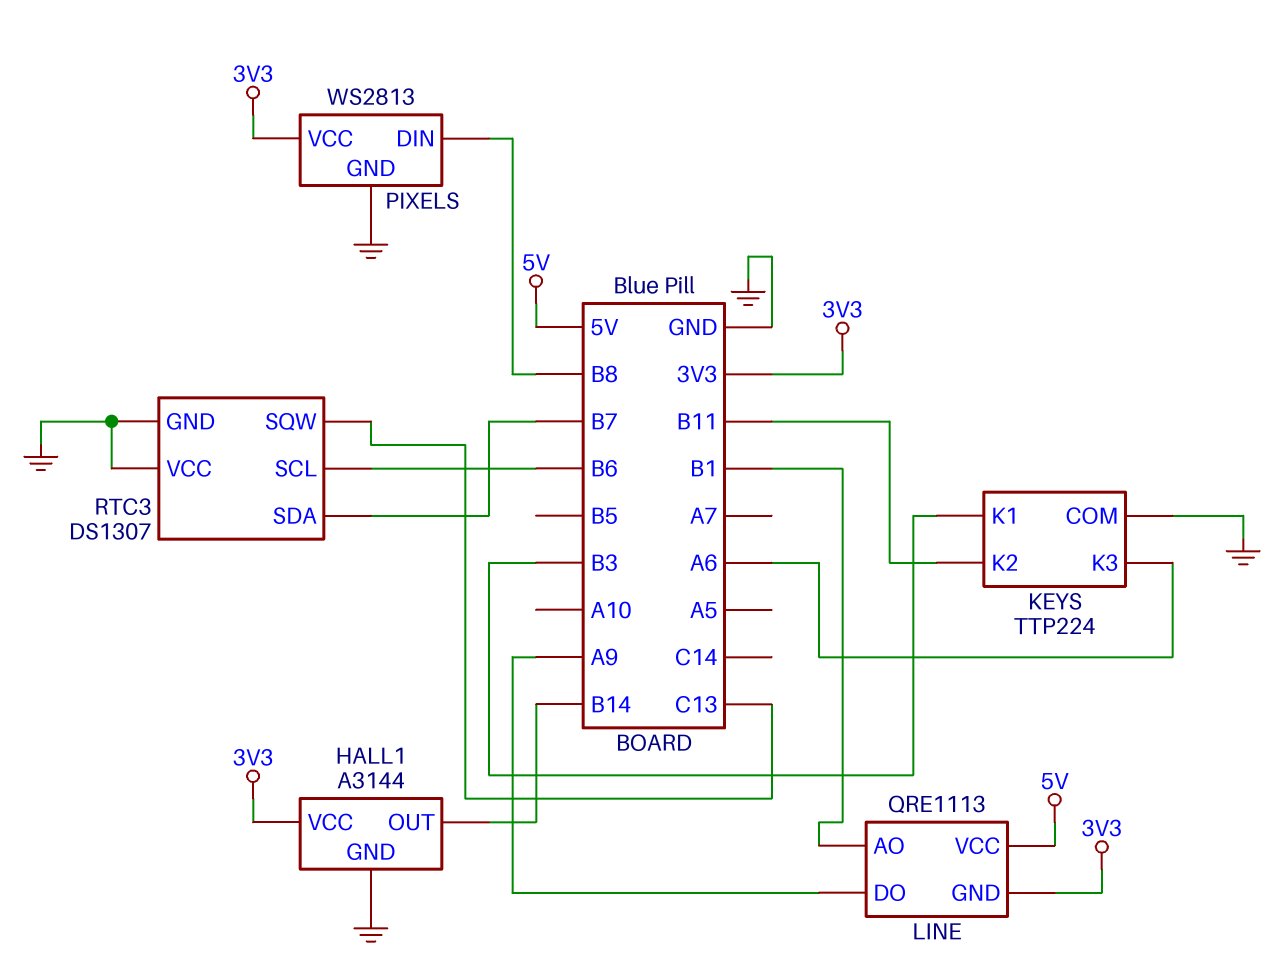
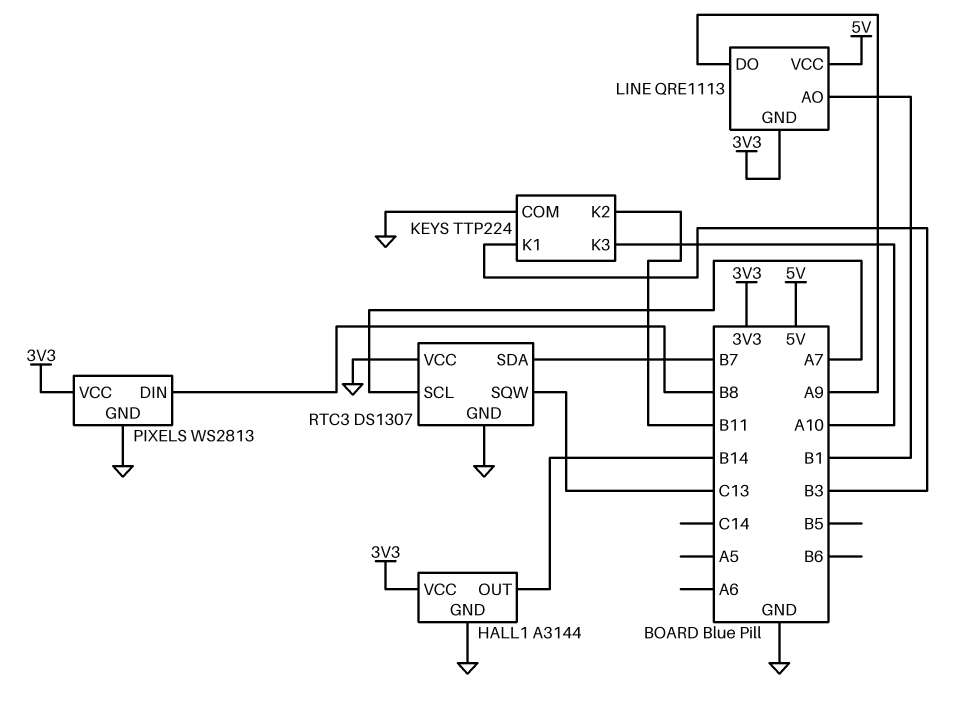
KEYS pin K3: A6 -> A10
RTC3 pin SCL: B6 -> A7

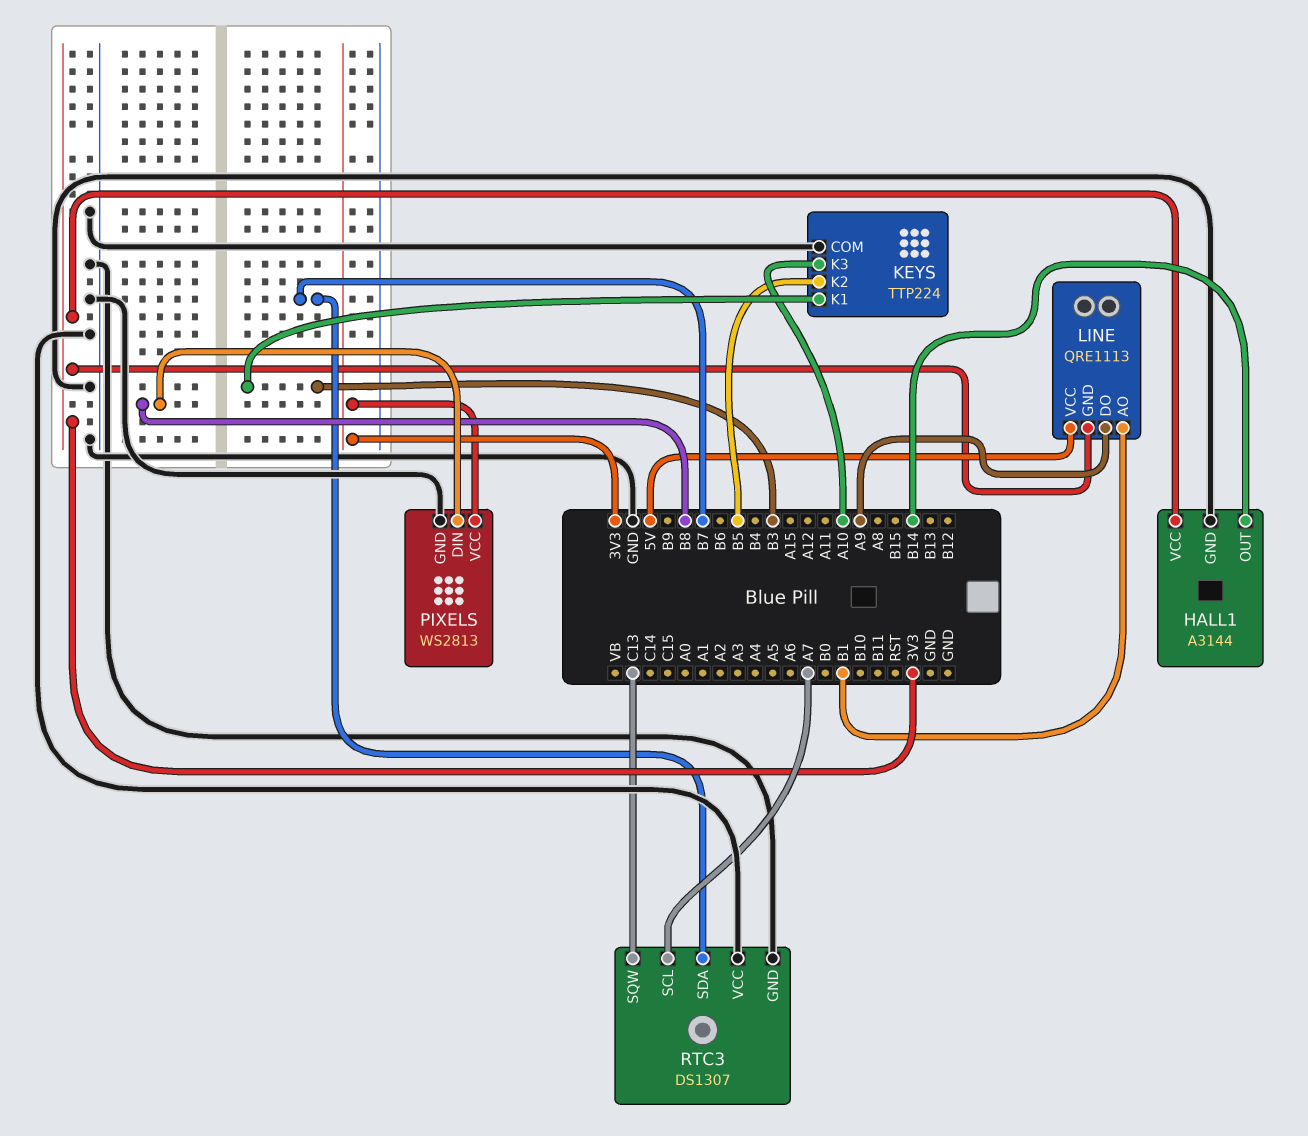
KEYS pin K2: B11 -> B5

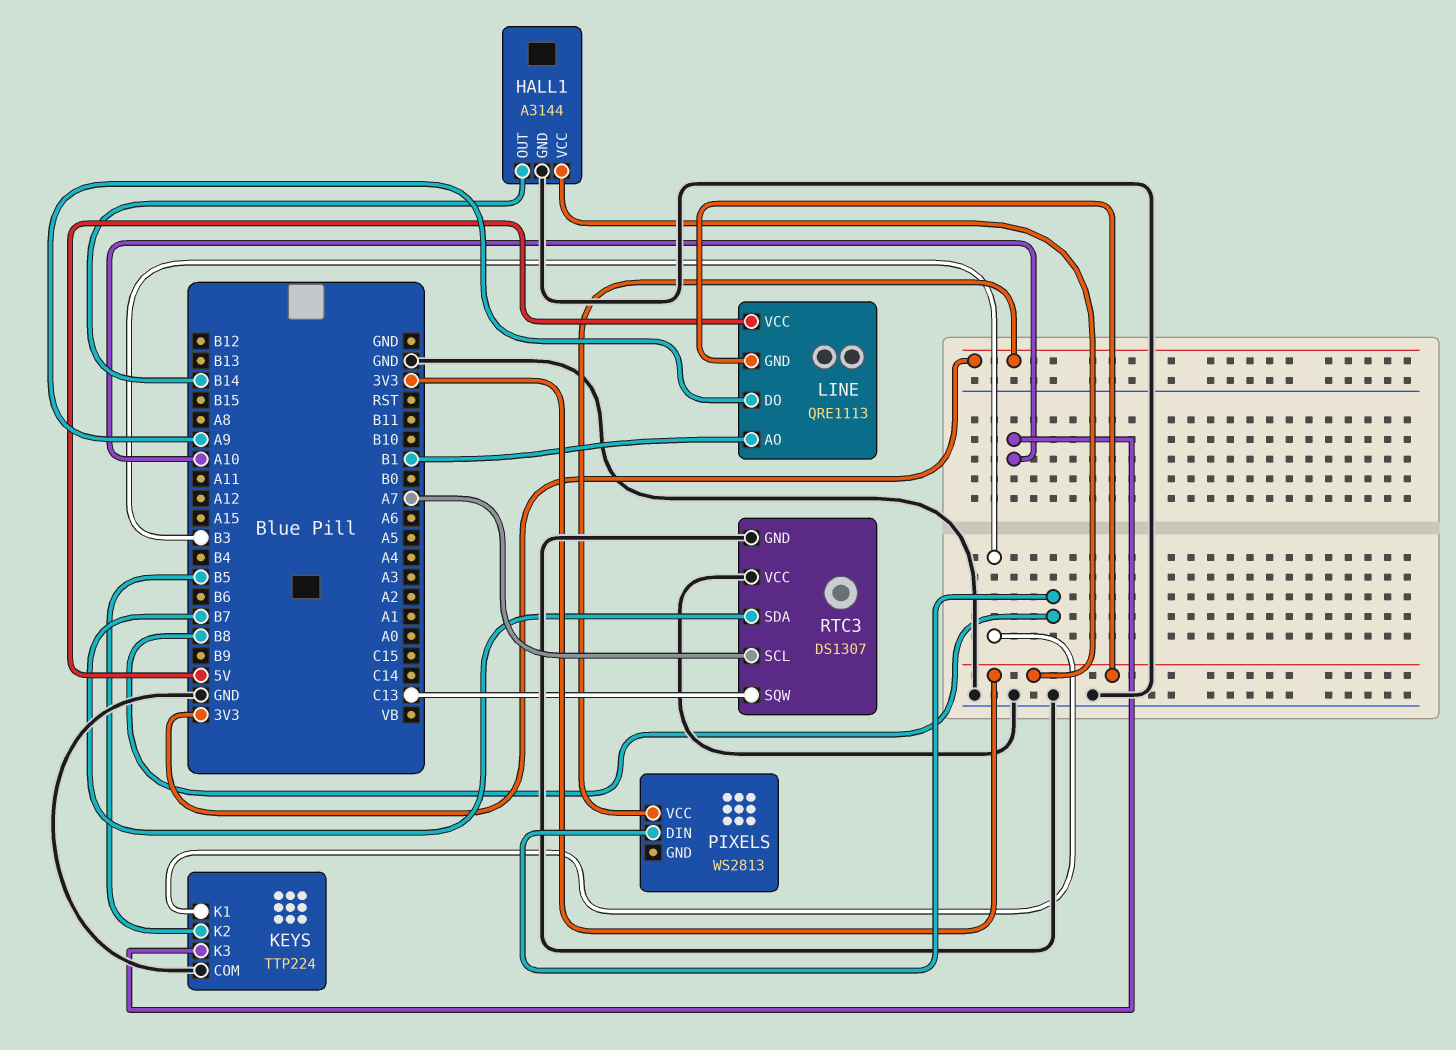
PIXELS pin GND: GND -> none

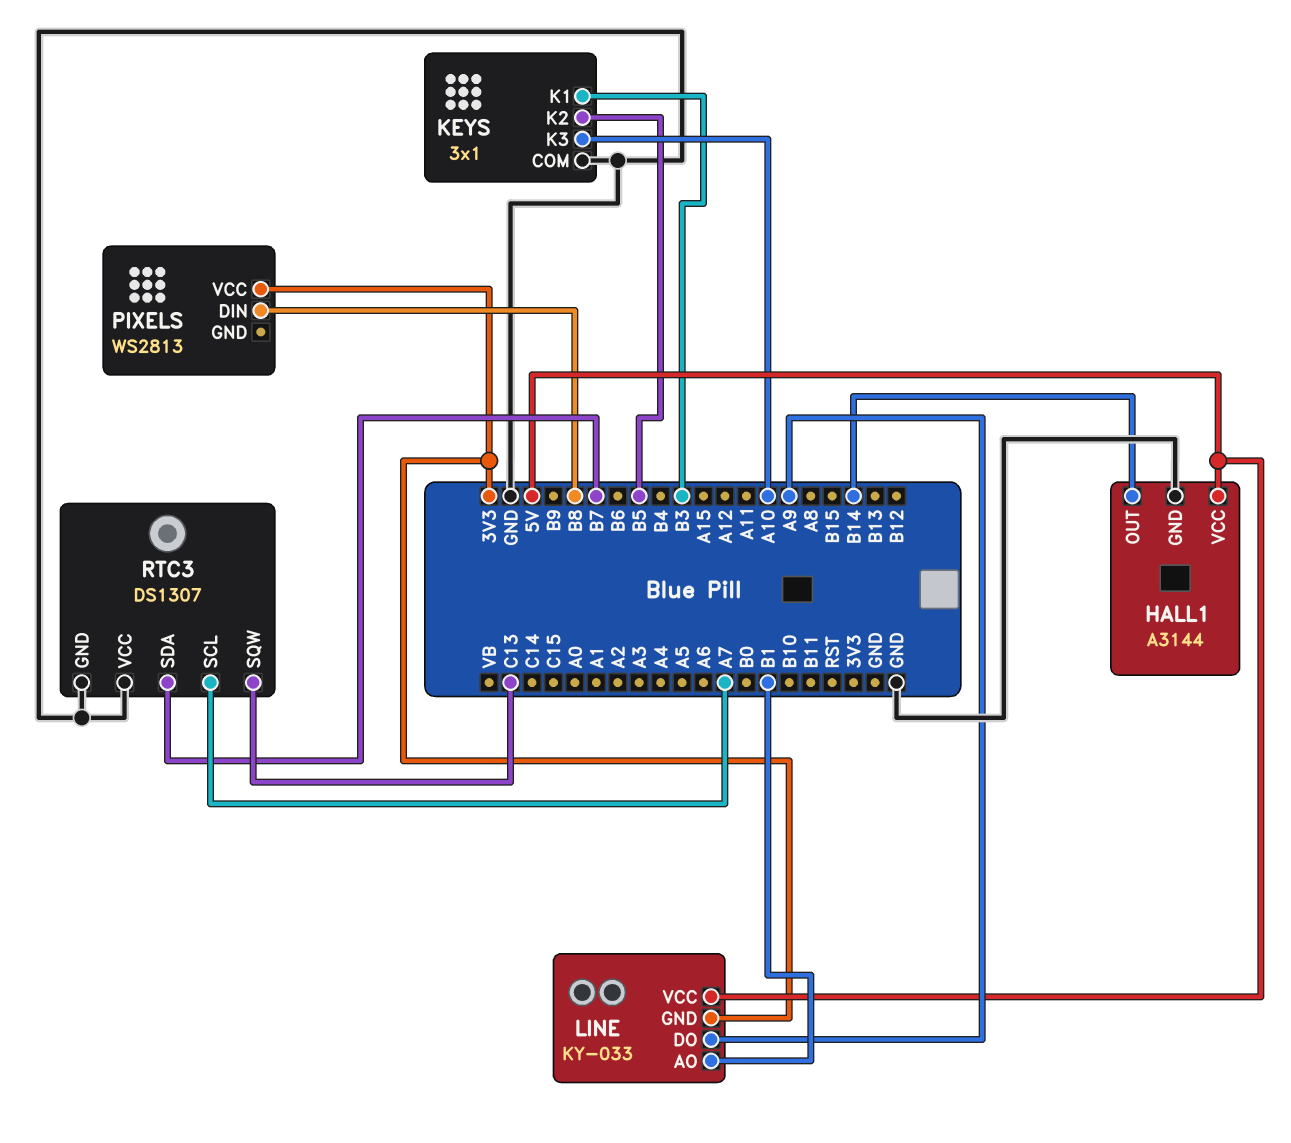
HALL1 pin VCC: 3V3 -> 5V
KEYS: TTP224 -> 3x1
LINE: QRE1113 -> KY-033

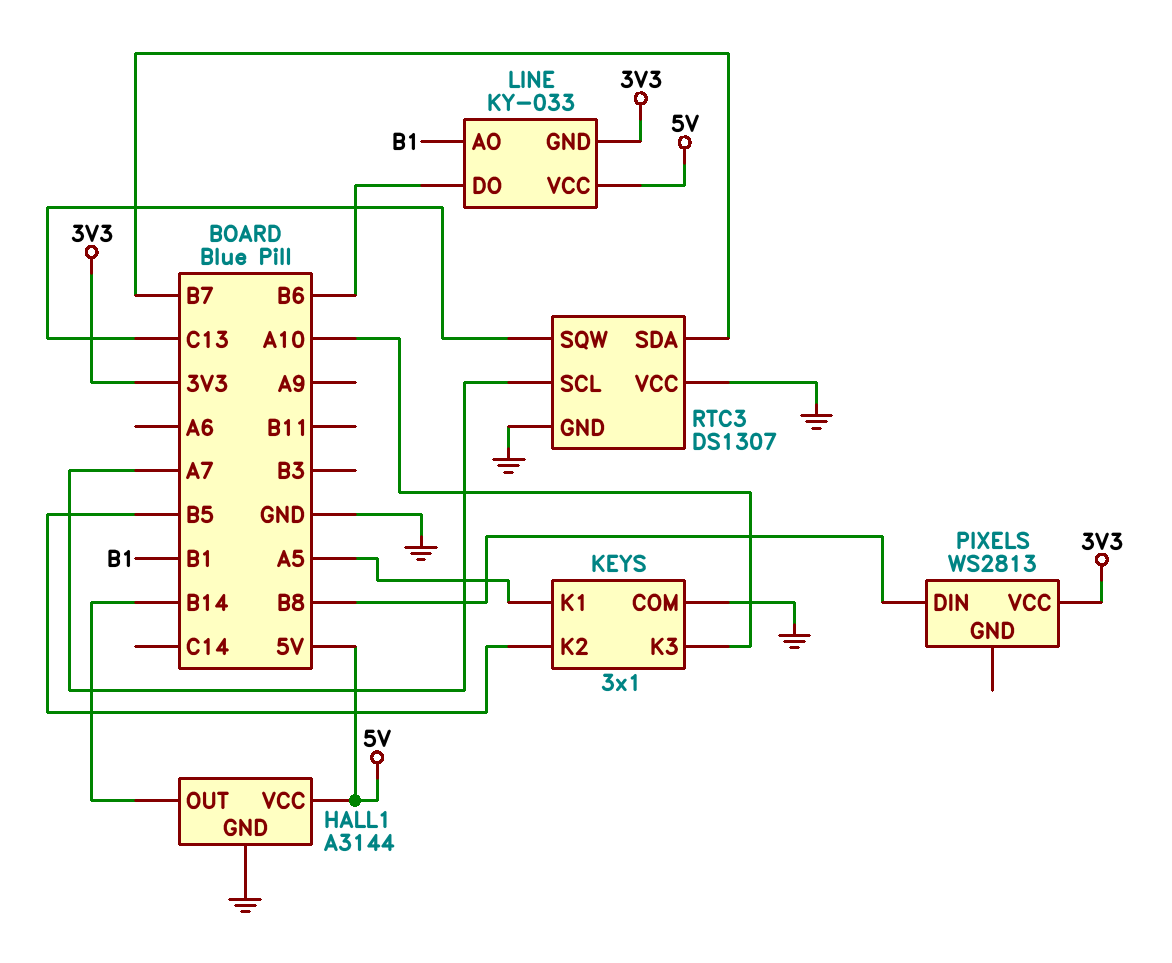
KEYS pin K1: B3 -> A5
LINE pin DO: A9 -> B6

